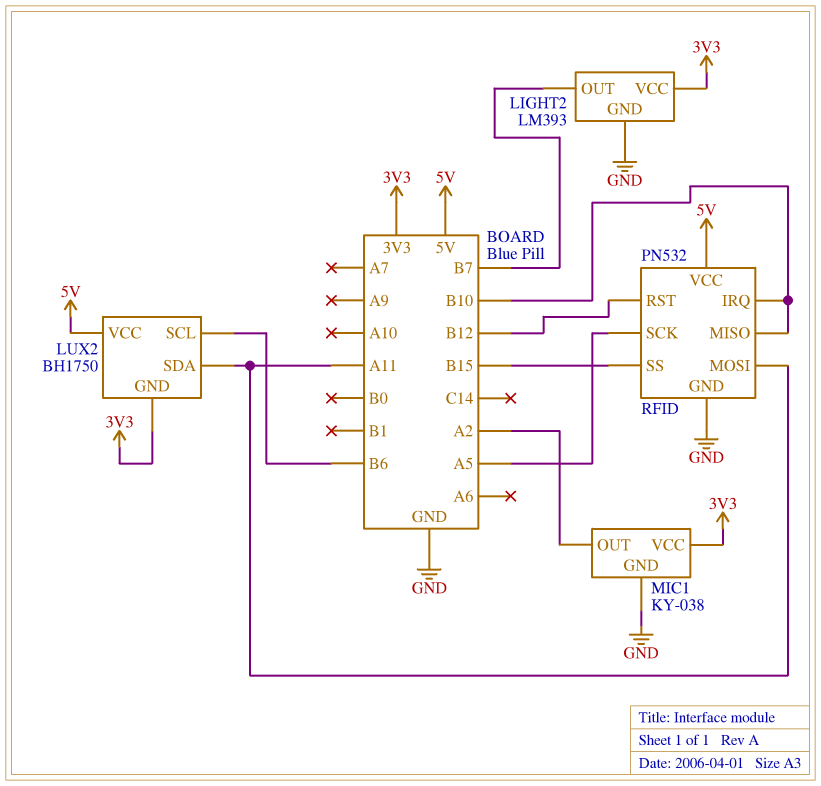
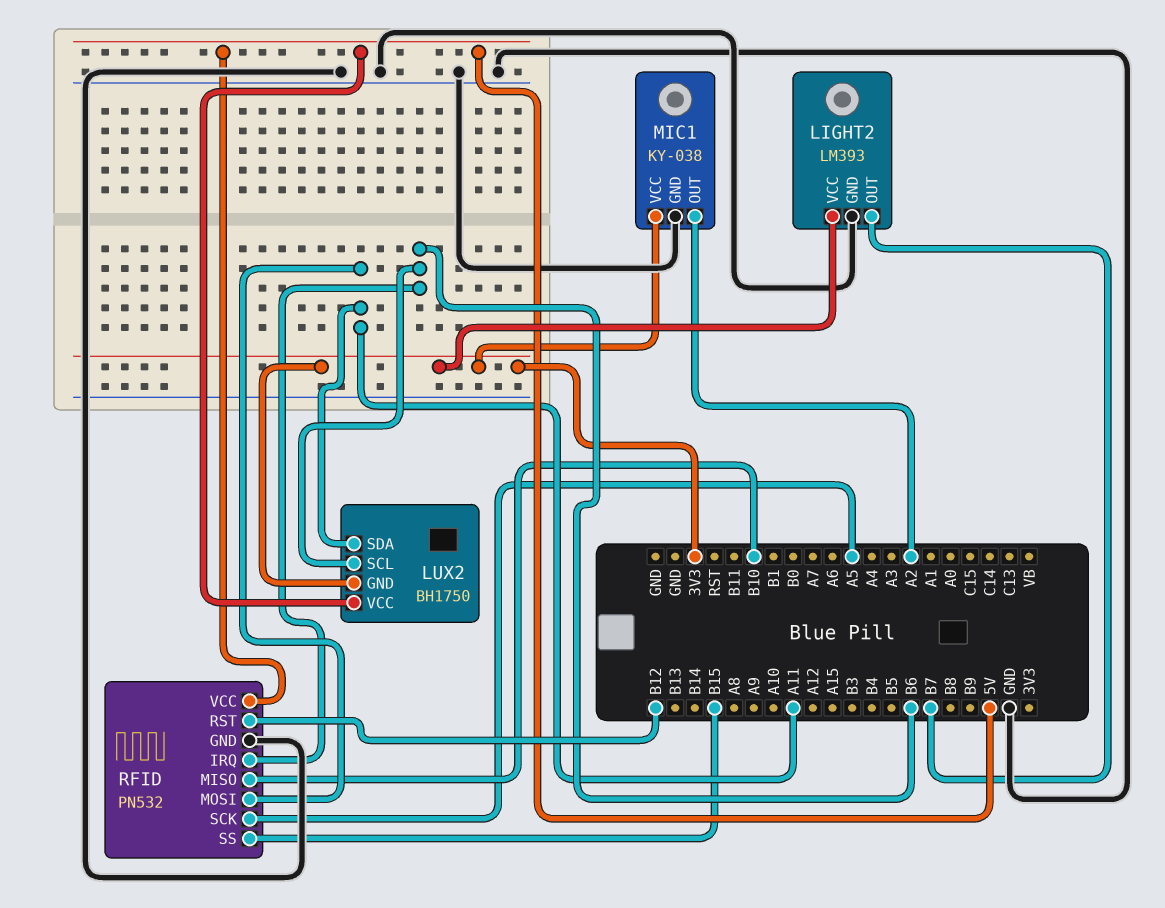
RFID pin IRQ: B10 -> B6

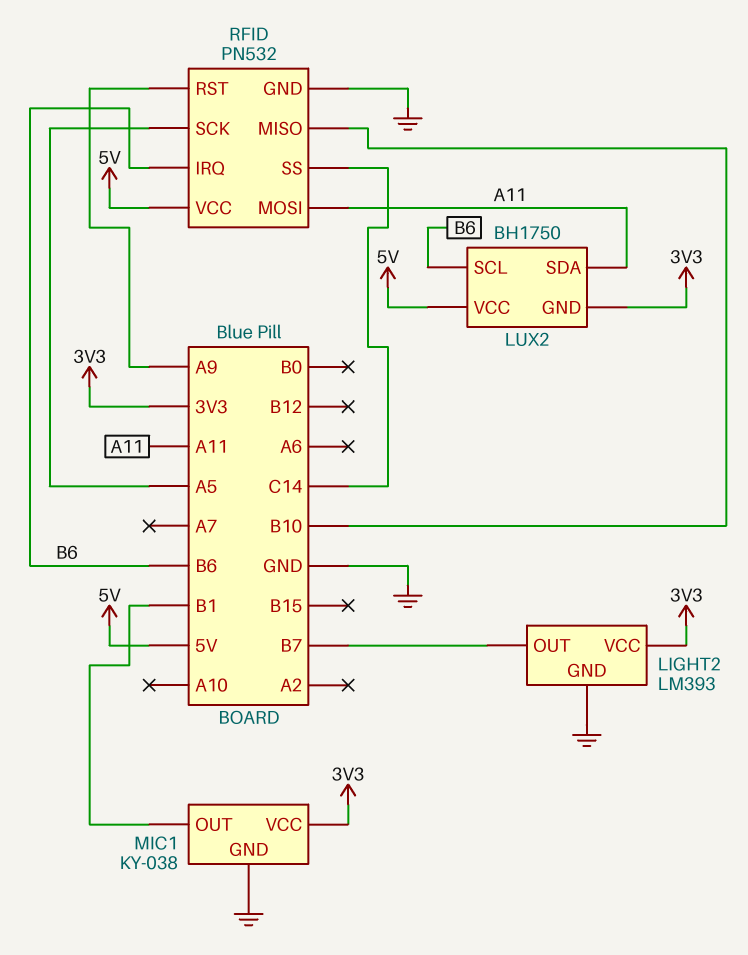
MIC1 pin OUT: A2 -> B1
RFID pin RST: B12 -> A9
RFID pin SS: B15 -> C14

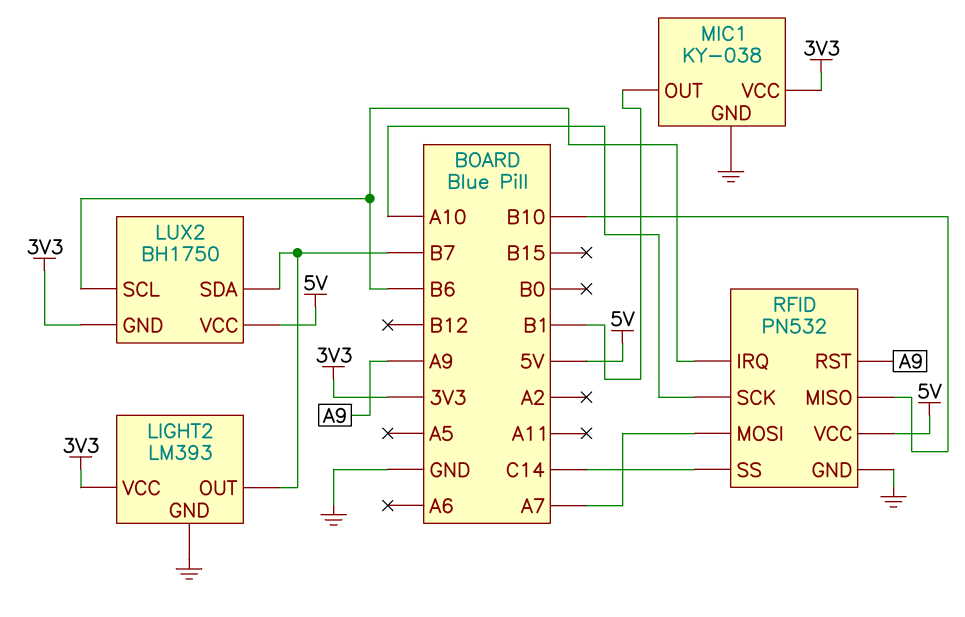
LUX2 pin SDA: A11 -> B7
RFID pin MOSI: A11 -> A7
RFID pin SCK: A5 -> A10

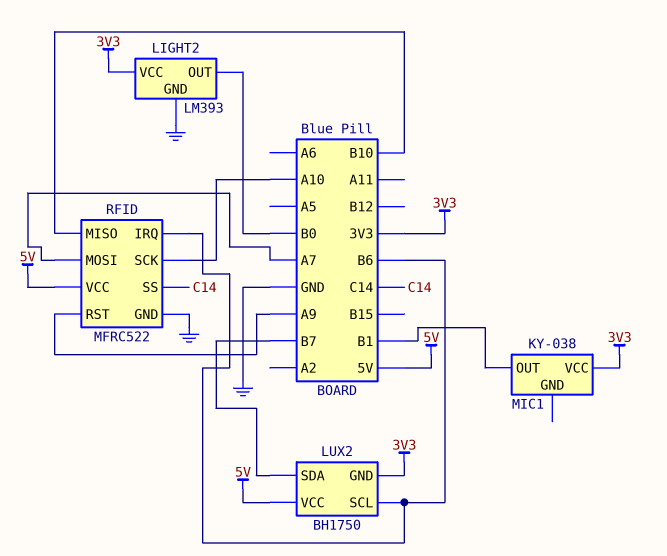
LIGHT2 pin OUT: B7 -> B0
MIC1 pin GND: GND -> none
RFID: PN532 -> MFRC522

